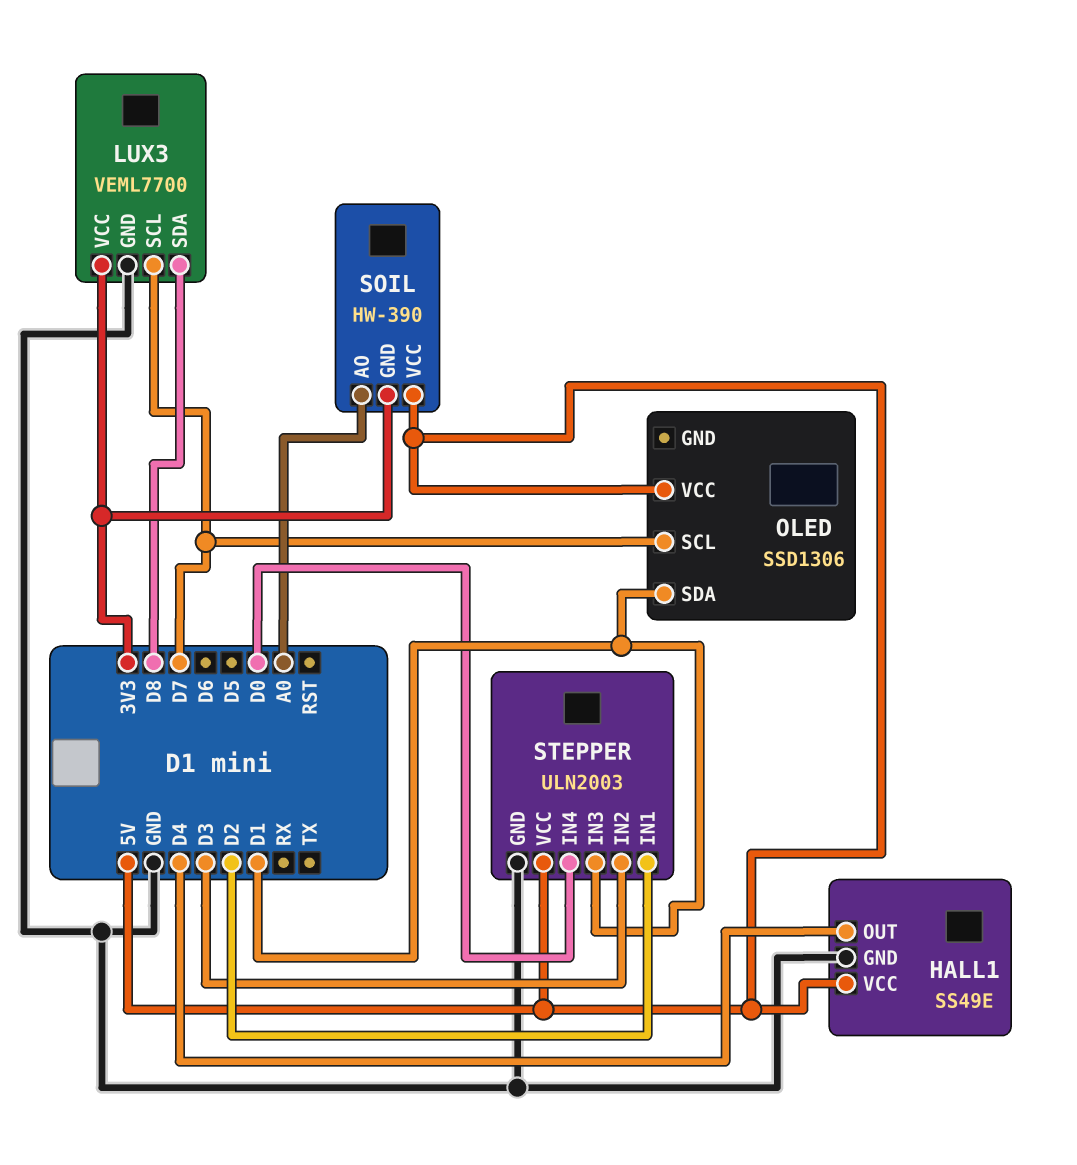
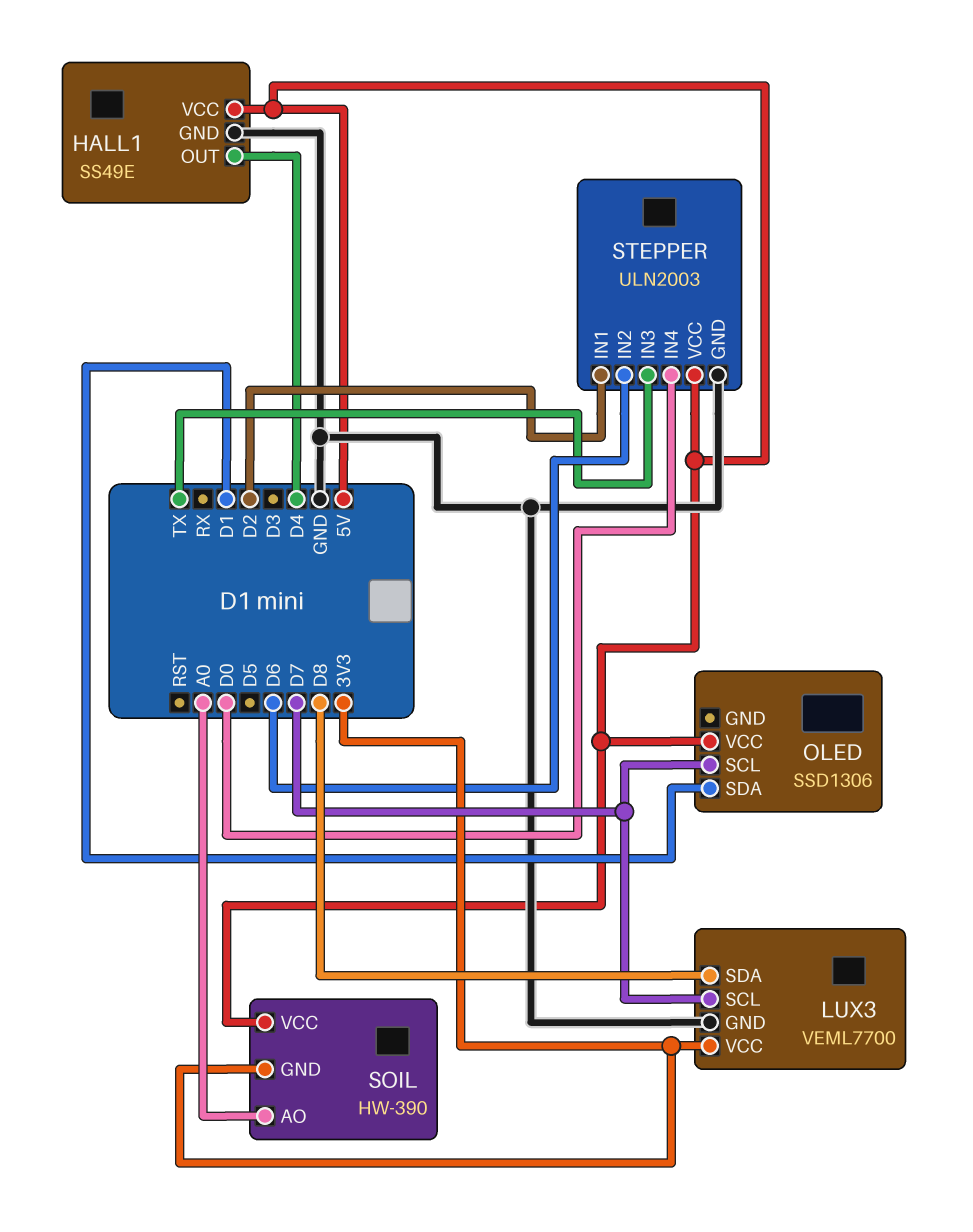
STEPPER pin IN2: D3 -> D6
STEPPER pin IN3: D1 -> TX

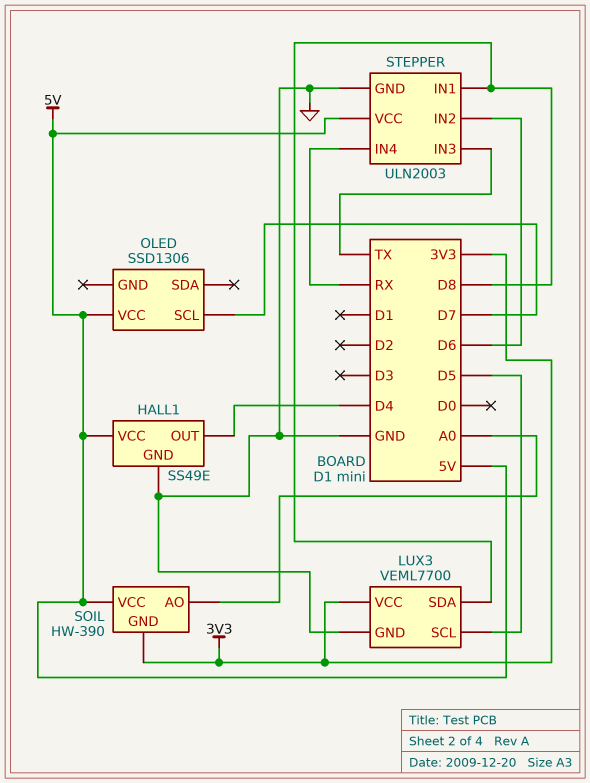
LUX3 pin SCL: D7 -> D5
OLED pin SDA: D1 -> none
STEPPER pin IN1: D2 -> D8
STEPPER pin IN4: D0 -> RX

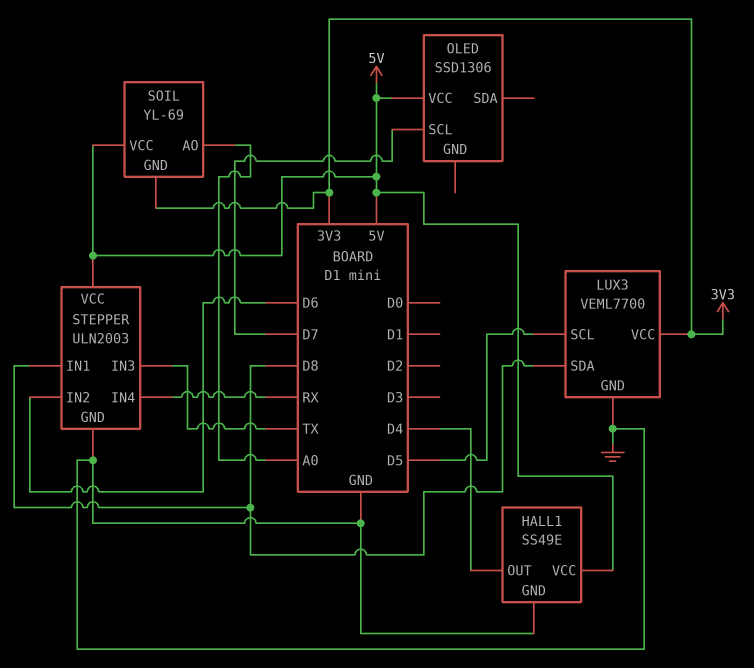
SOIL: HW-390 -> YL-69

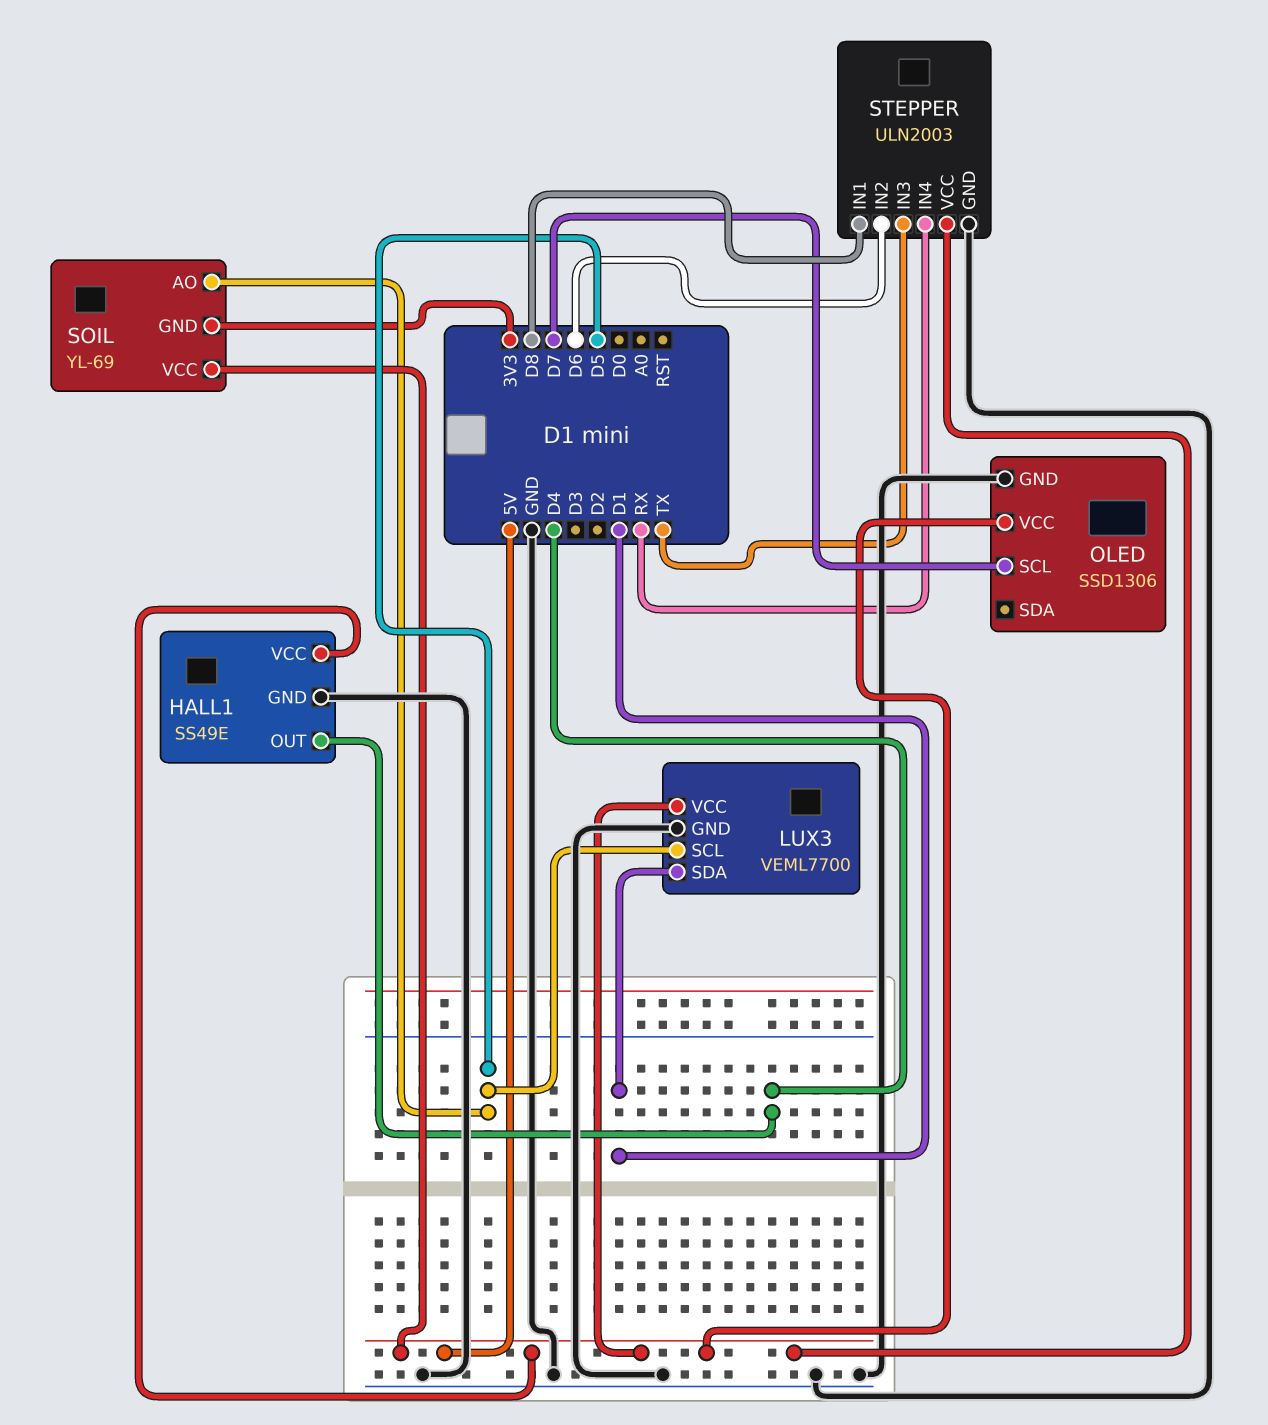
LUX3 pin SDA: D8 -> D1
LUX3 pin VCC: 3V3 -> 5V
OLED pin GND: none -> GND
SOIL pin AO: A0 -> D5

